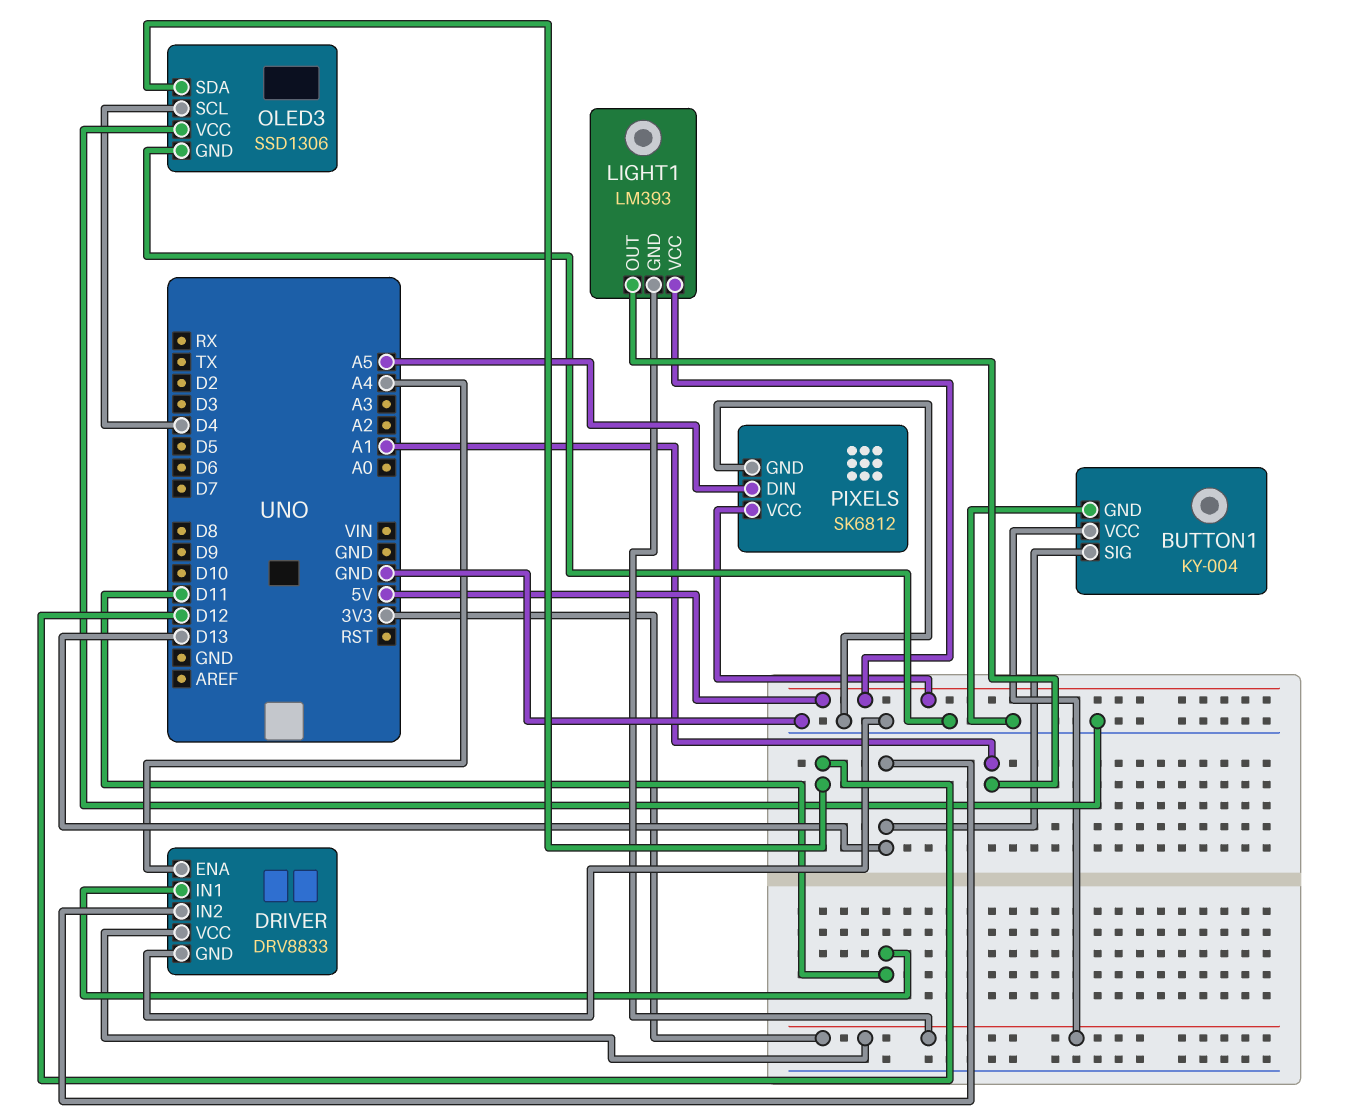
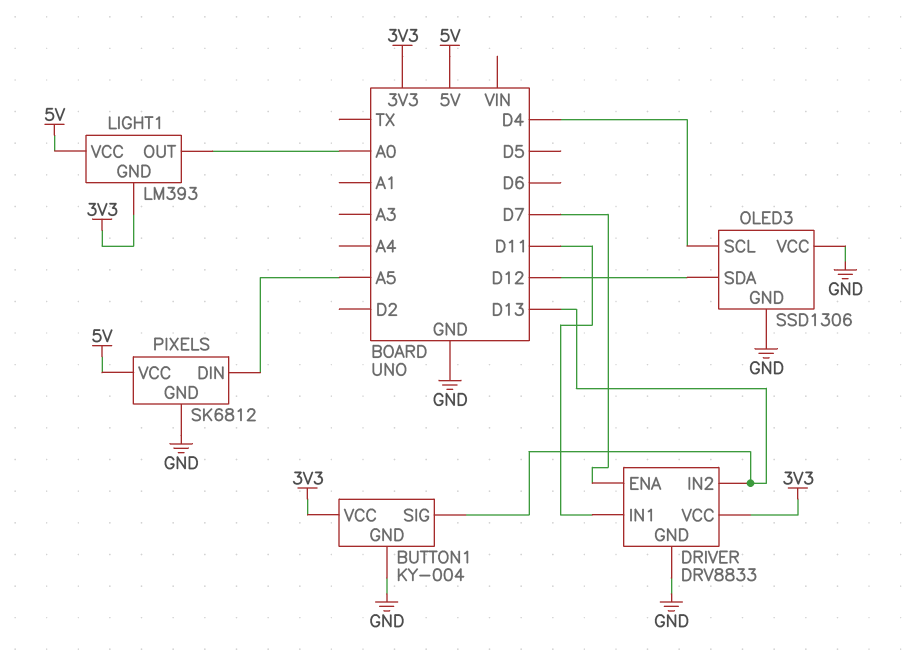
DRIVER pin ENA: A4 -> D7
LIGHT1 pin OUT: A1 -> A0

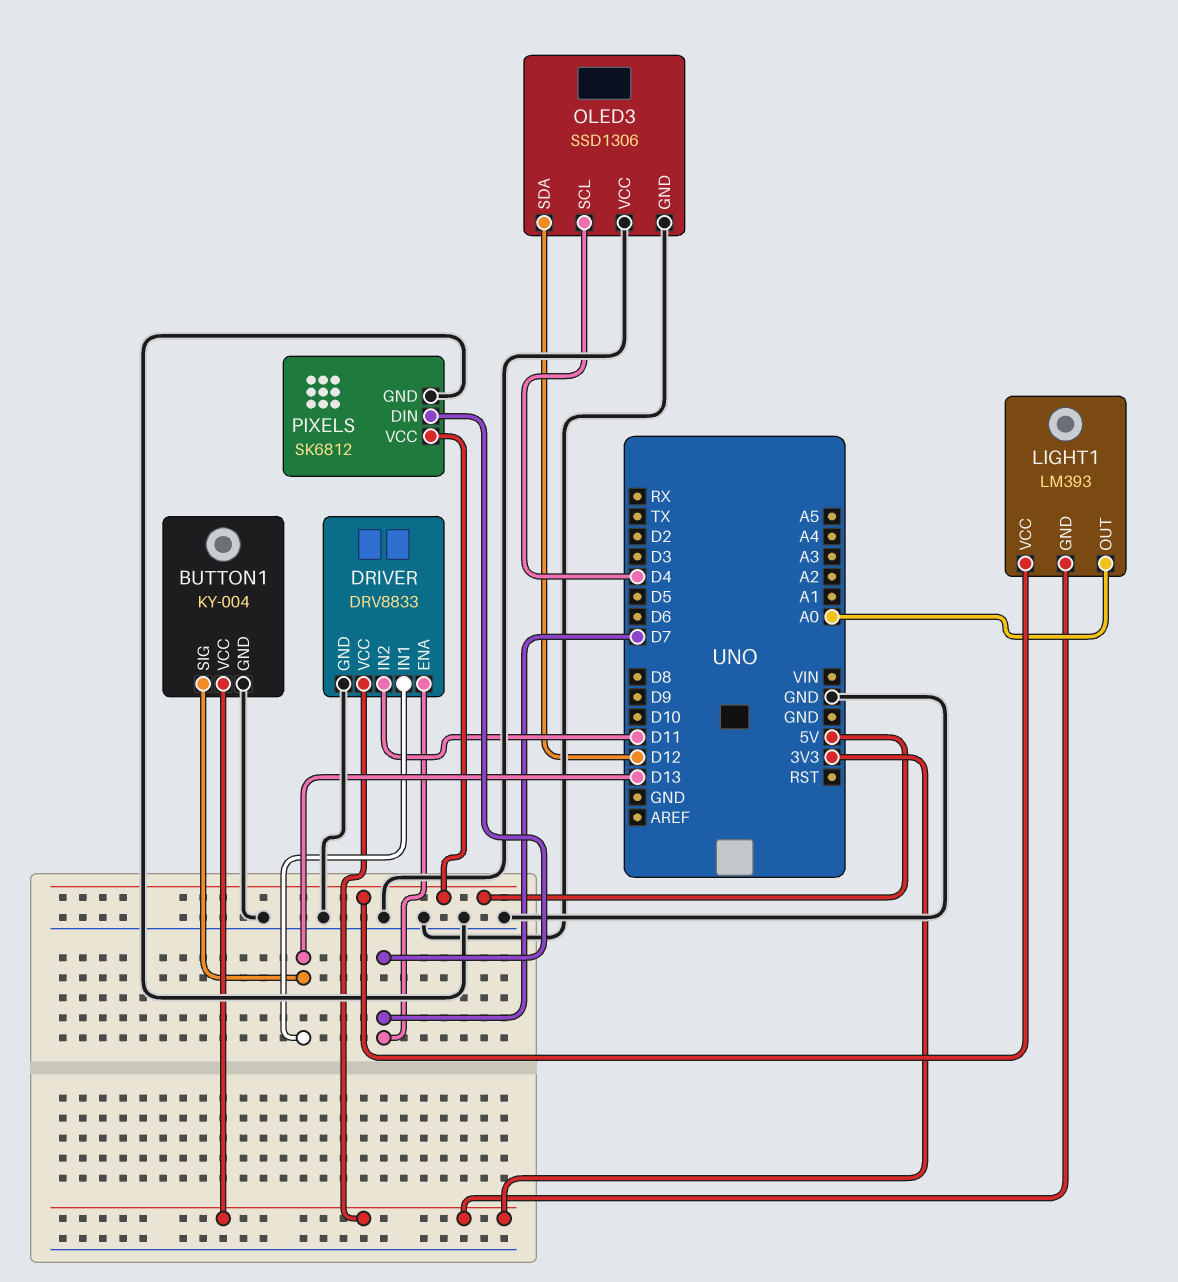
DRIVER pin IN1: D11 -> D13
DRIVER pin IN2: D13 -> D11
PIXELS pin DIN: A5 -> D7

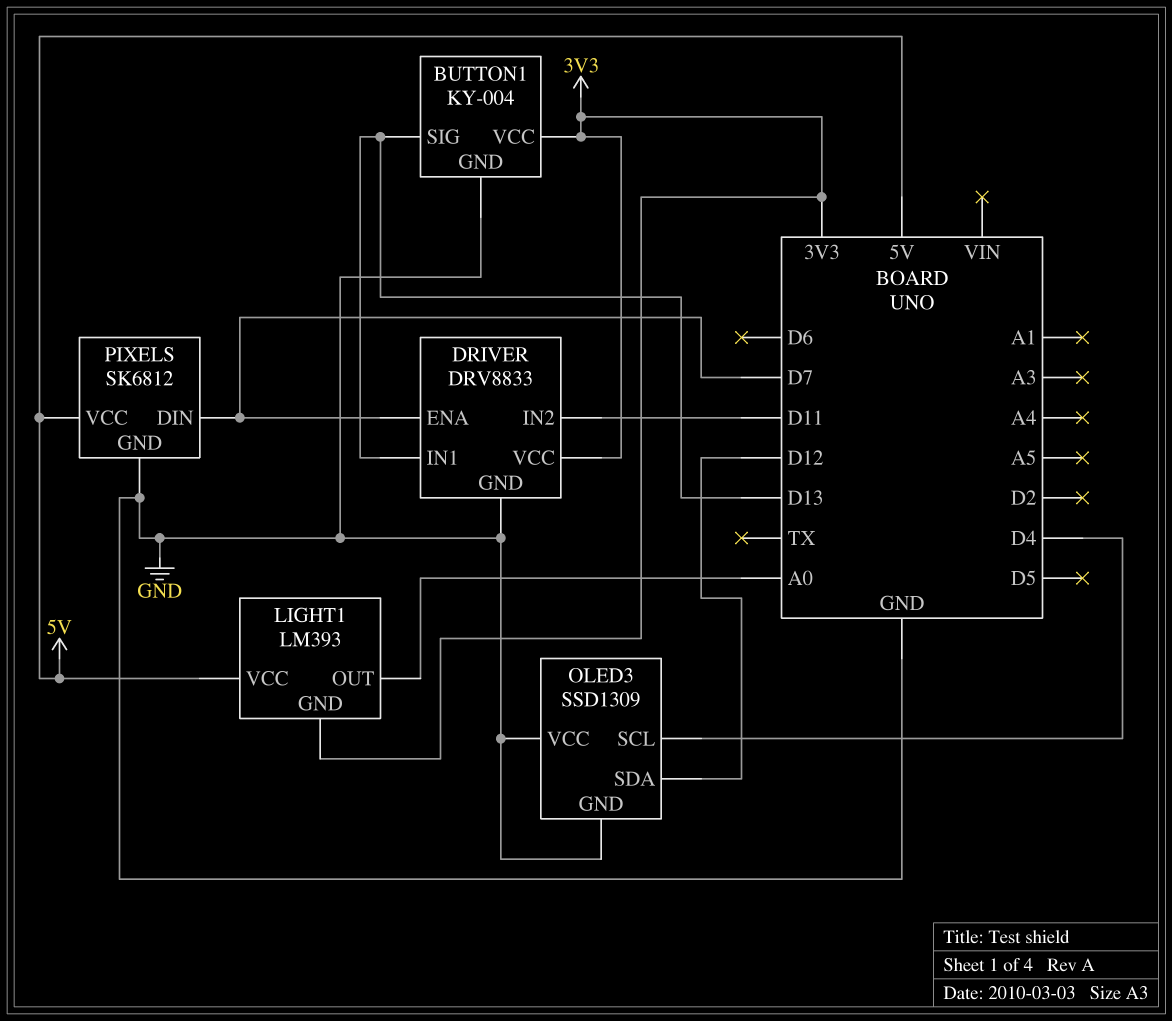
OLED3: SSD1306 -> SSD1309

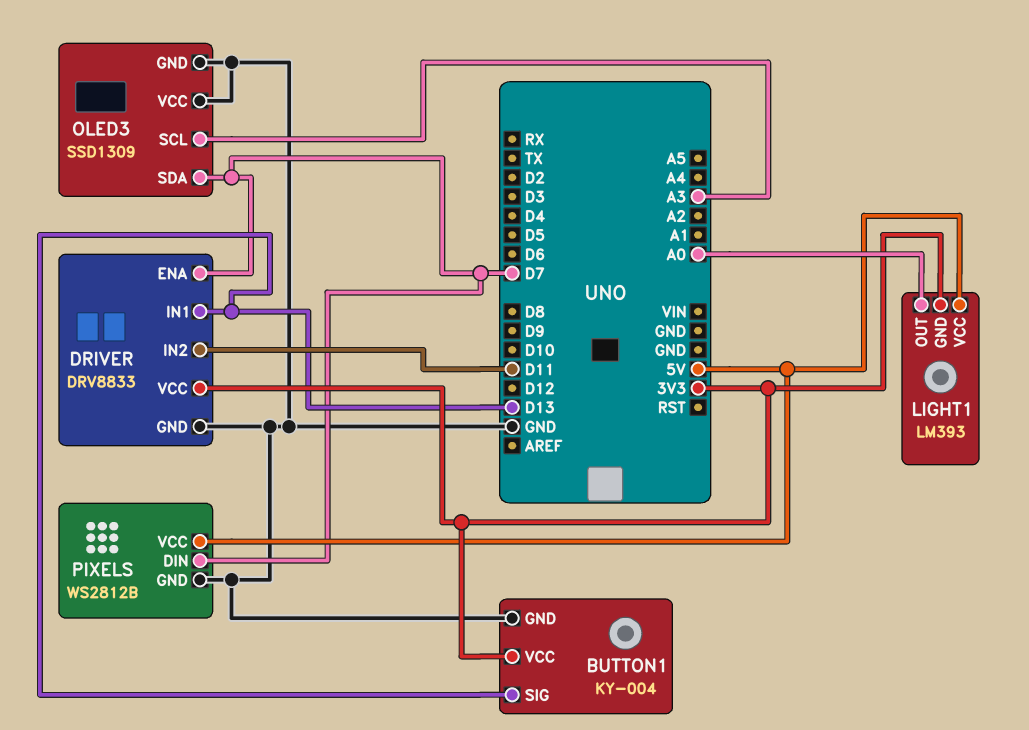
OLED3 pin SCL: D4 -> A3
OLED3 pin SDA: D12 -> D7
PIXELS: SK6812 -> WS2812B

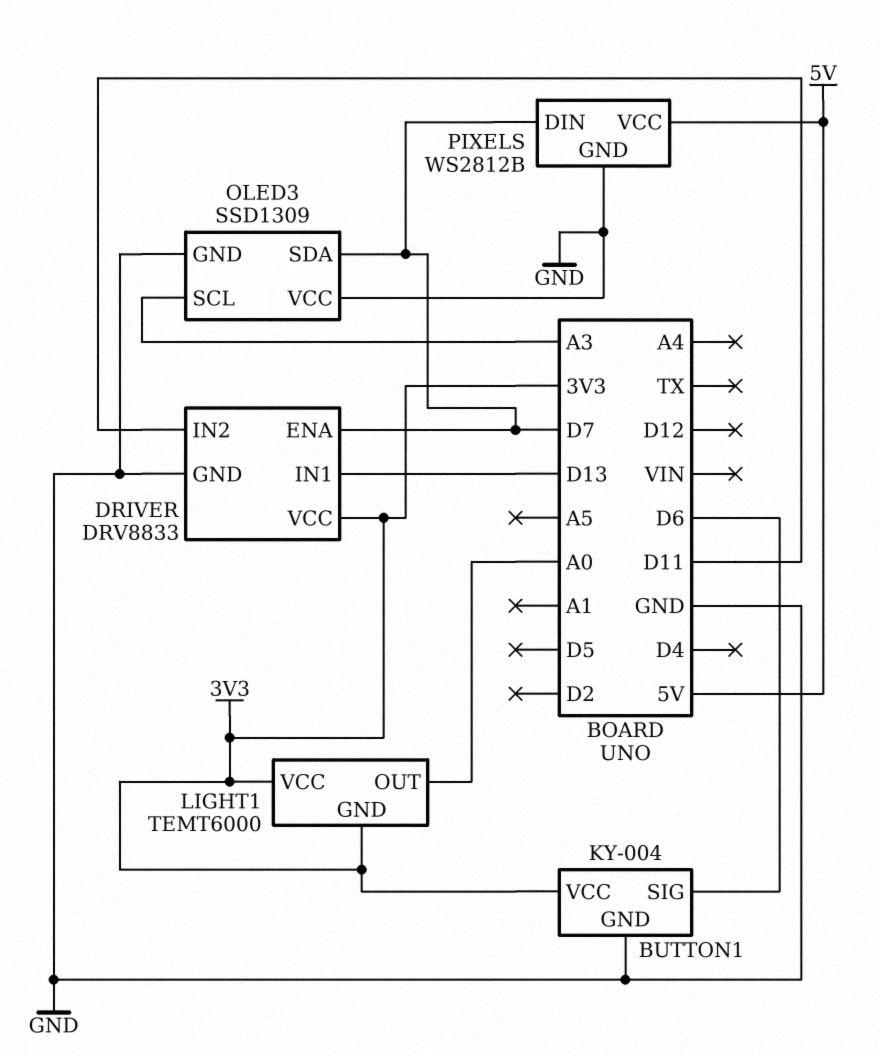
BUTTON1 pin SIG: D13 -> D6
LIGHT1: LM393 -> TEMT6000
LIGHT1 pin VCC: 5V -> 3V3

